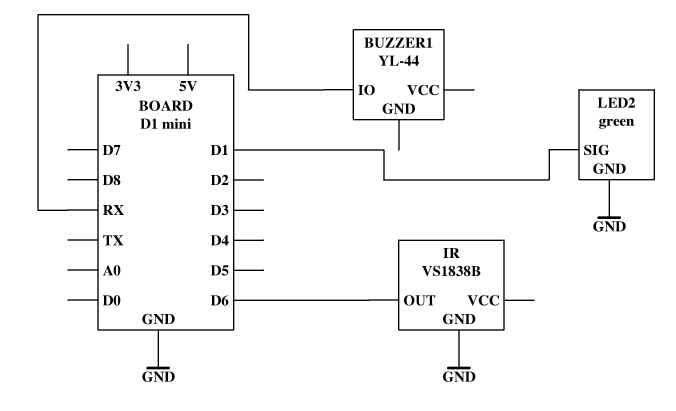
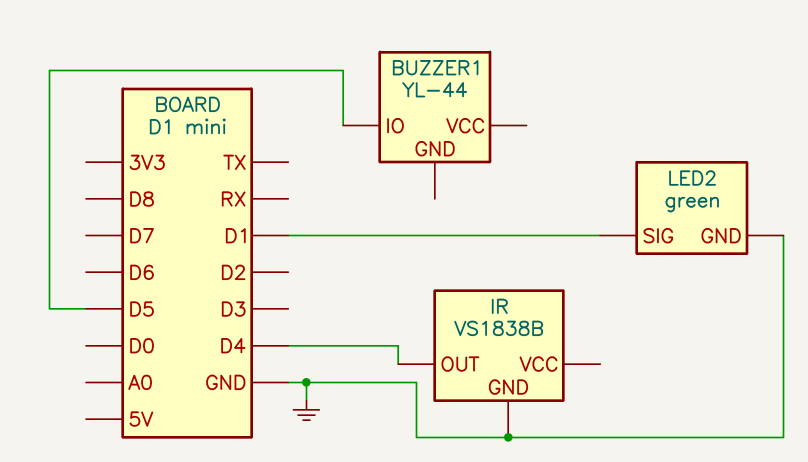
BUZZER1 pin IO: RX -> D5
IR pin OUT: D6 -> D4

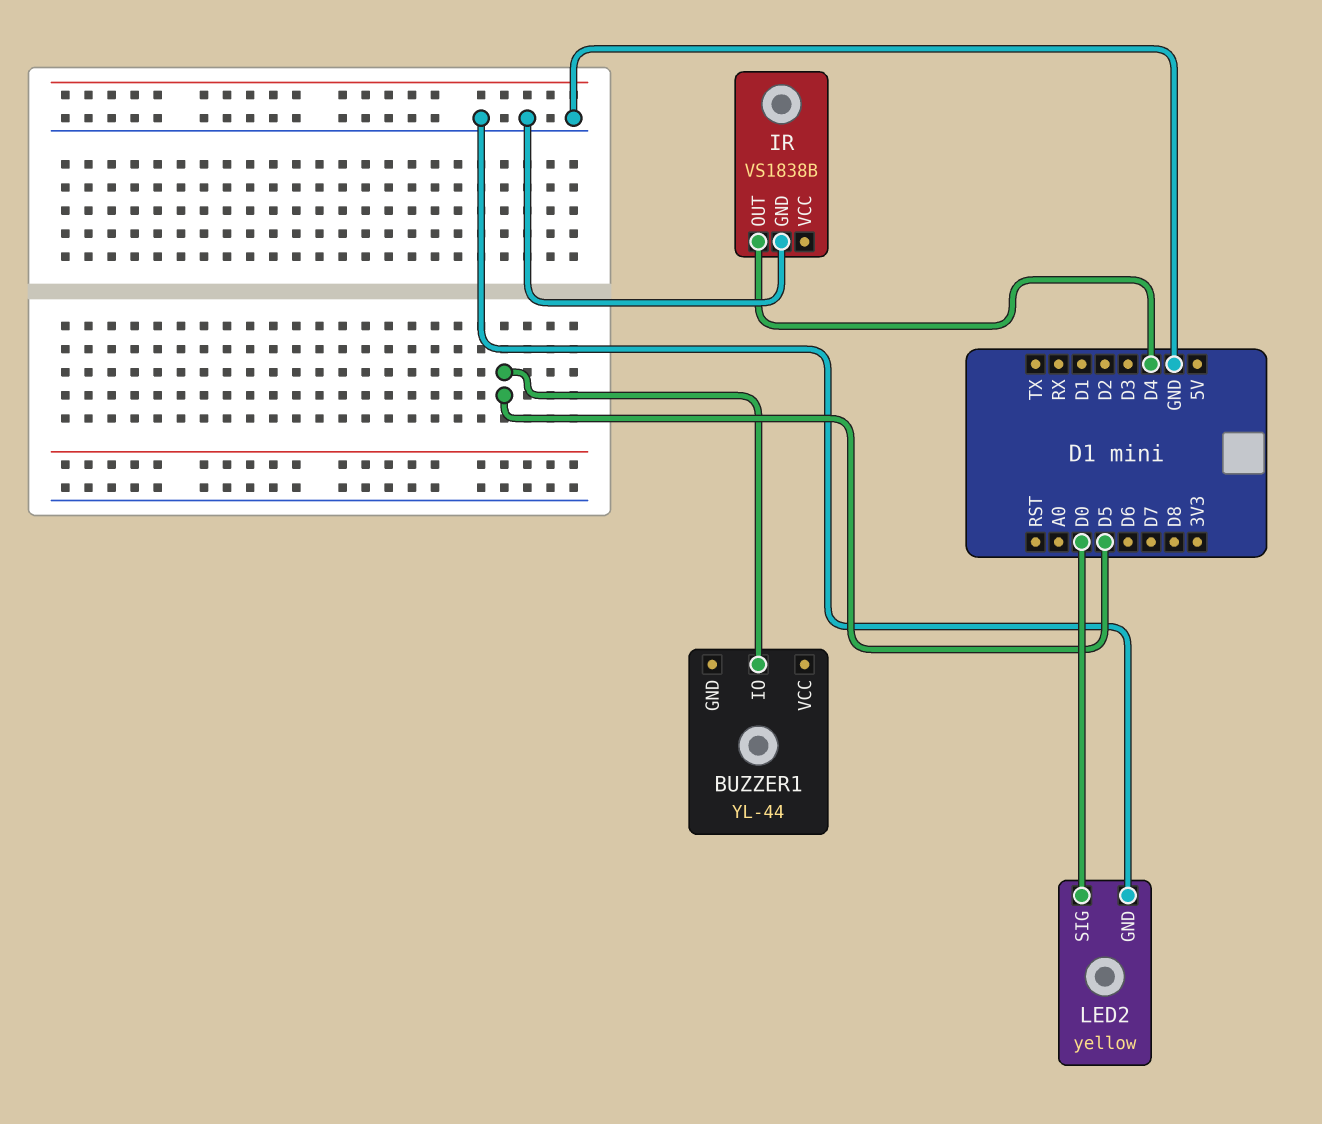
LED2: green -> yellow
LED2 pin SIG: D1 -> D0

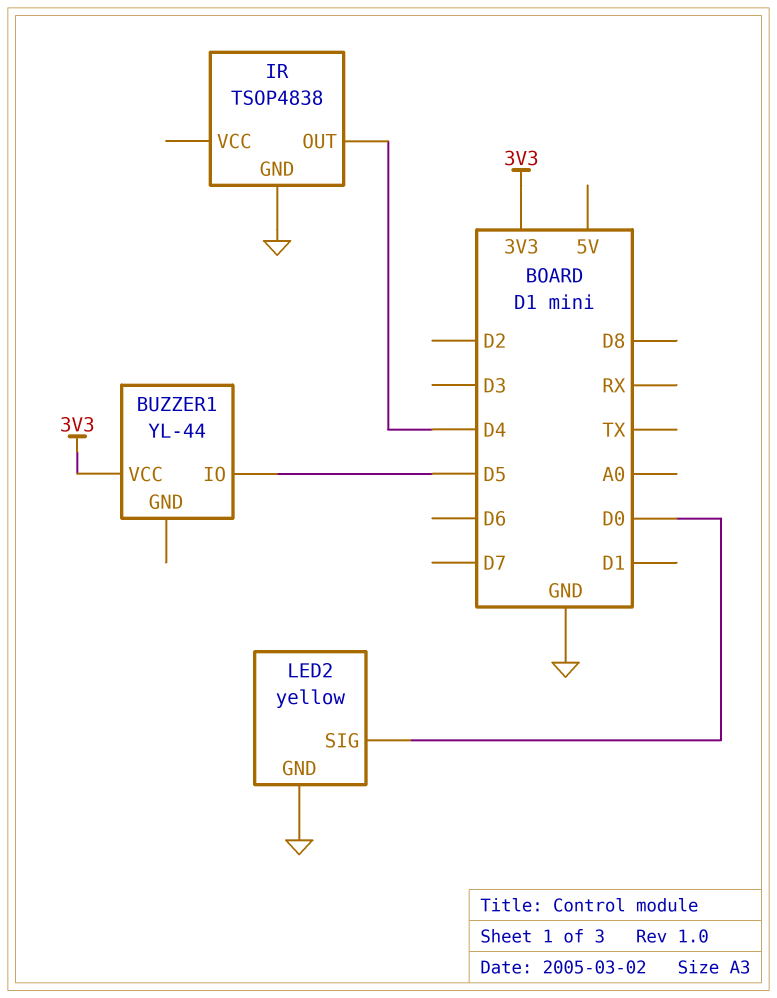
BUZZER1 pin VCC: none -> 3V3
IR: VS1838B -> TSOP4838

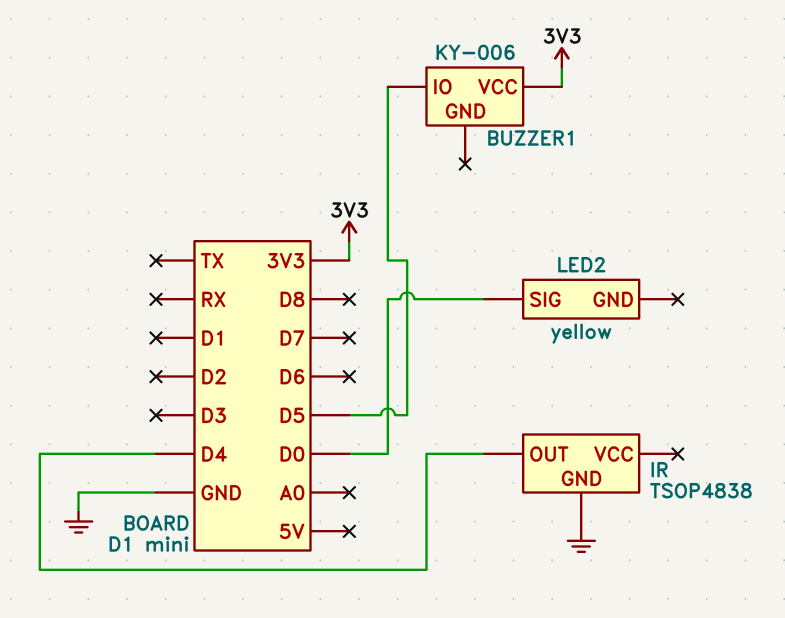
BUZZER1: YL-44 -> KY-006
LED2 pin GND: GND -> none

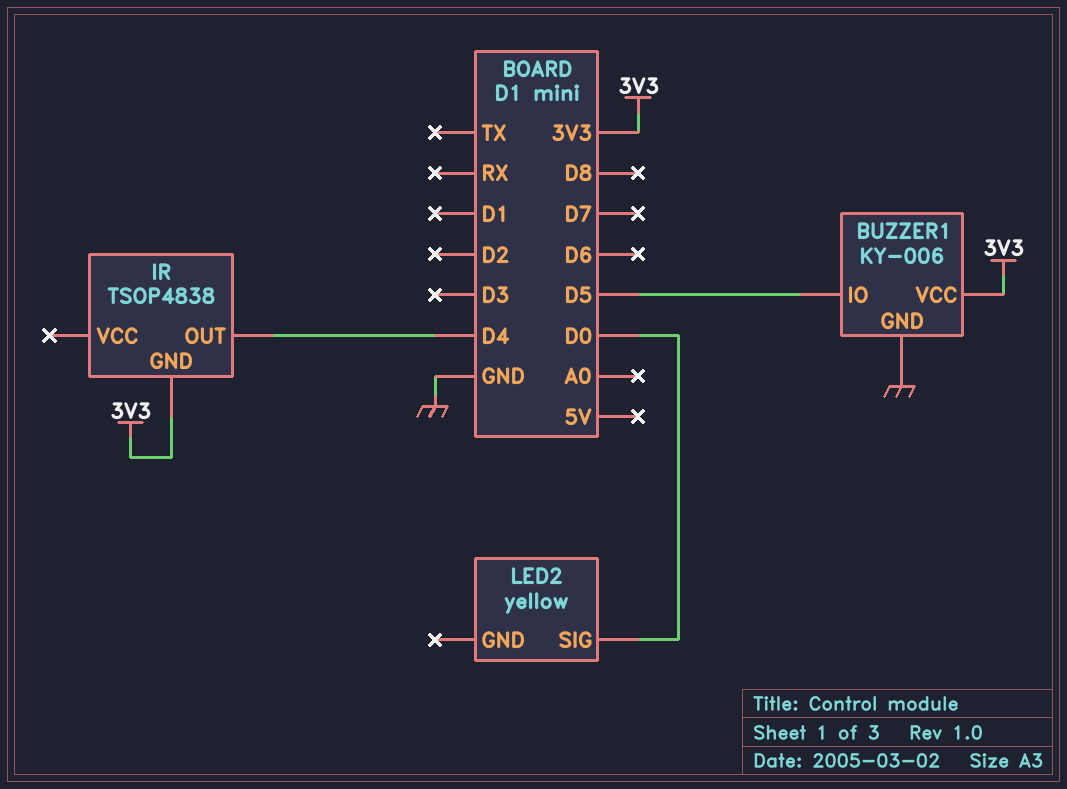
BUZZER1 pin GND: none -> GND
IR pin GND: GND -> 3V3

